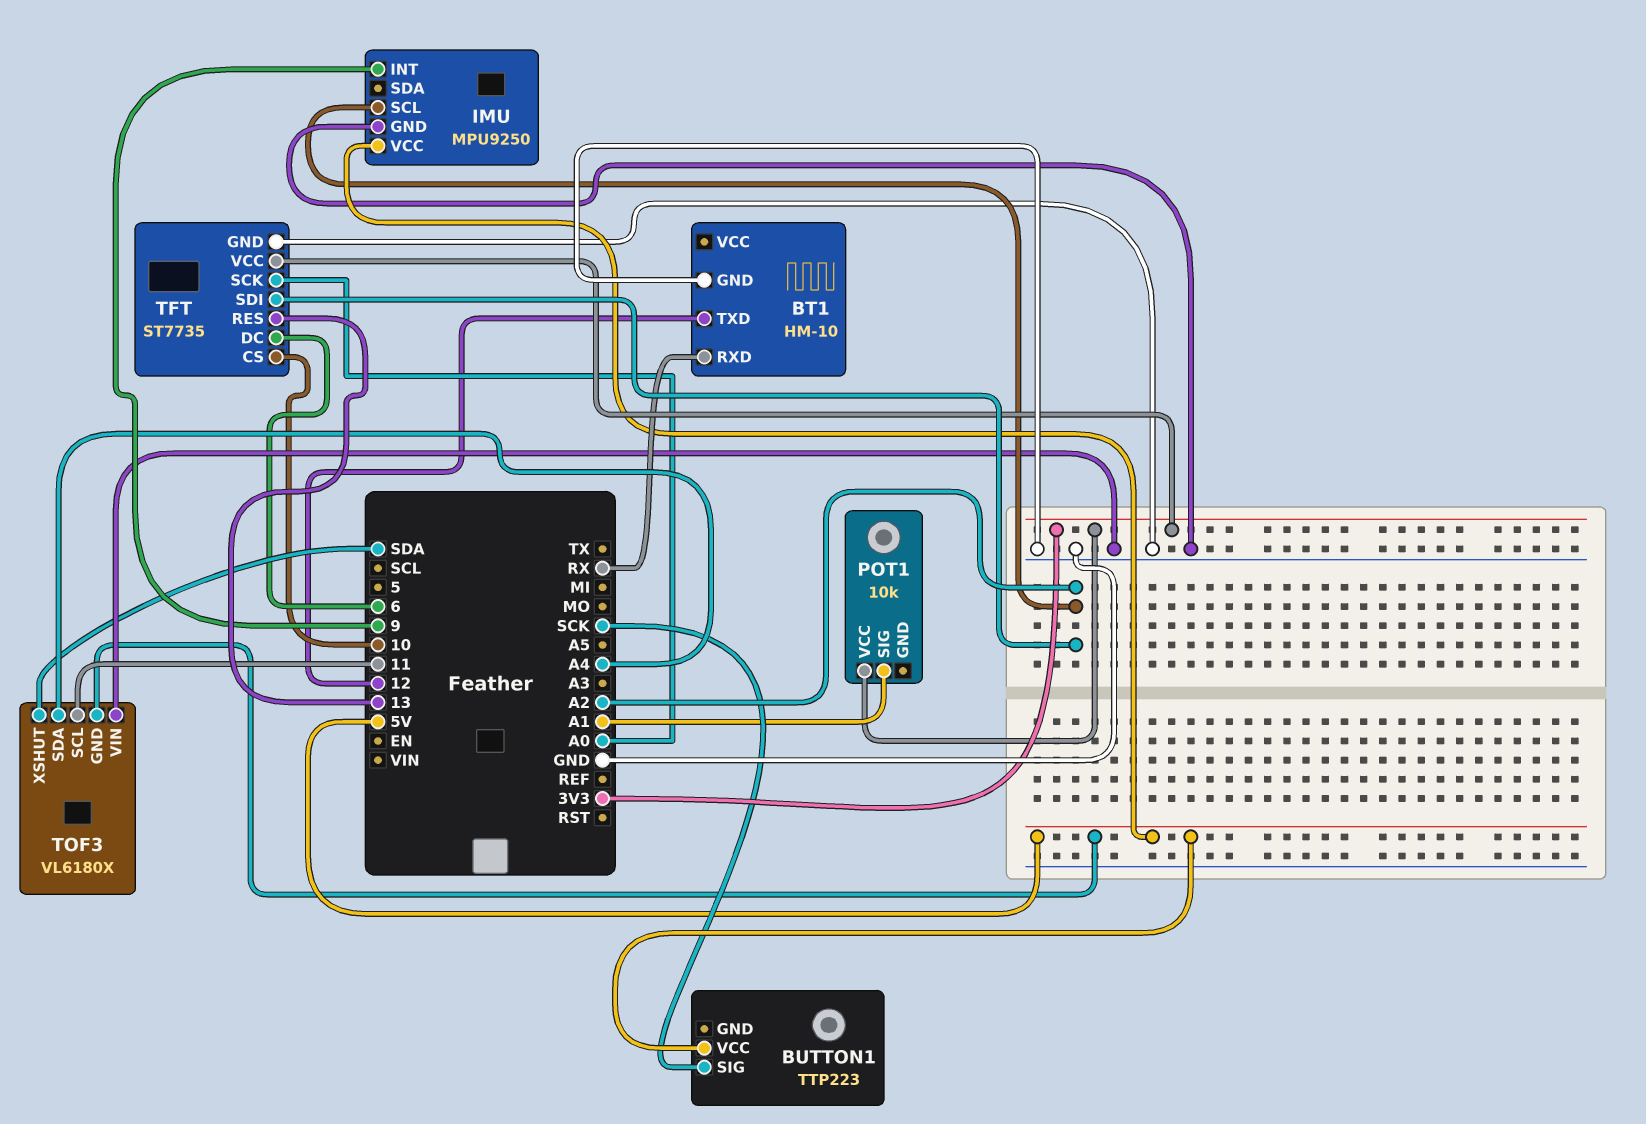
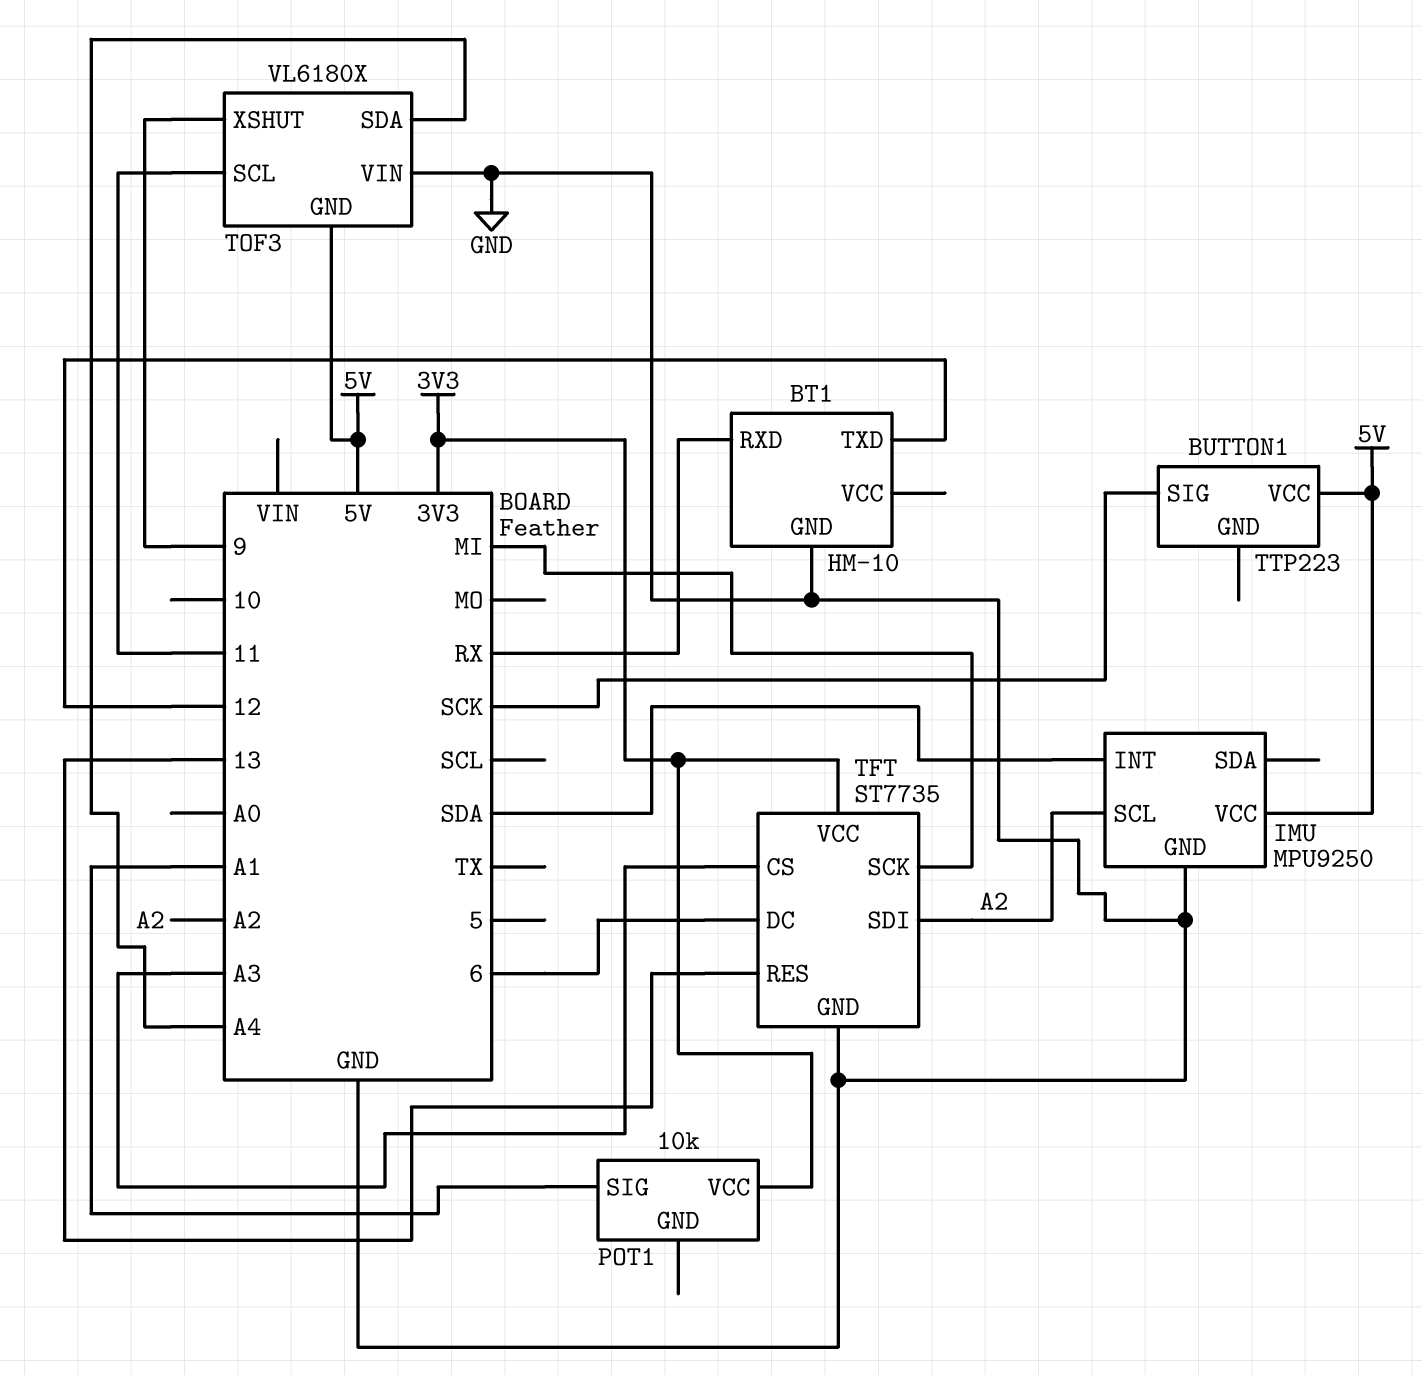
IMU pin INT: 9 -> SDA
TFT pin CS: 10 -> A3
TFT pin SCK: A0 -> MI
TOF3 pin XSHUT: SDA -> 9

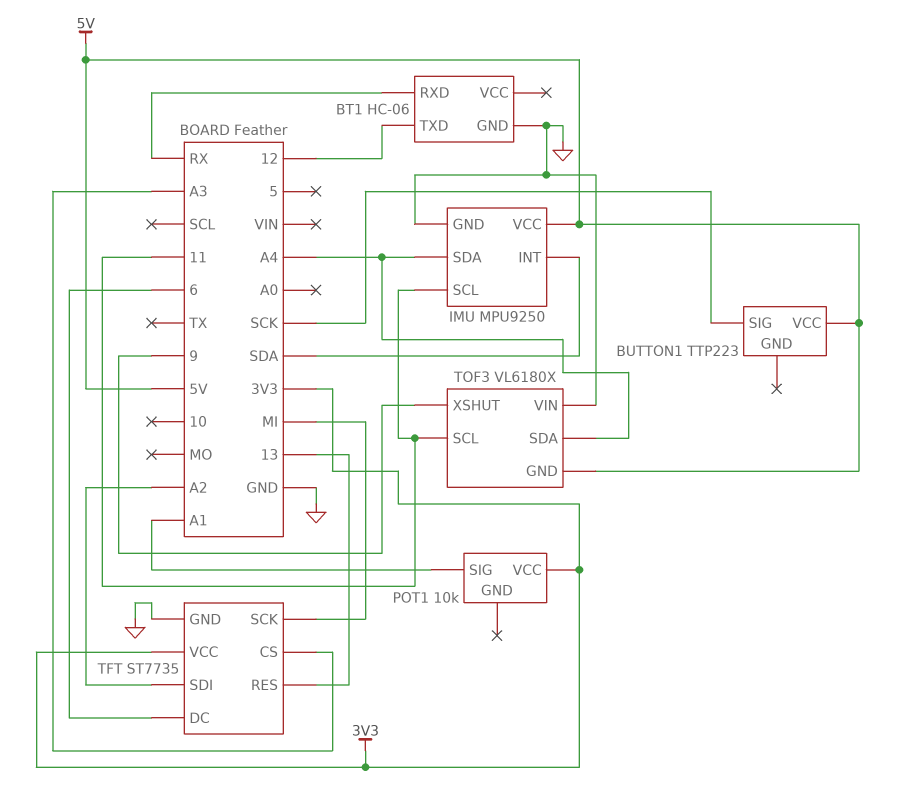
BT1: HM-10 -> HC-06
IMU pin SCL: A2 -> 11
IMU pin SDA: none -> A4

